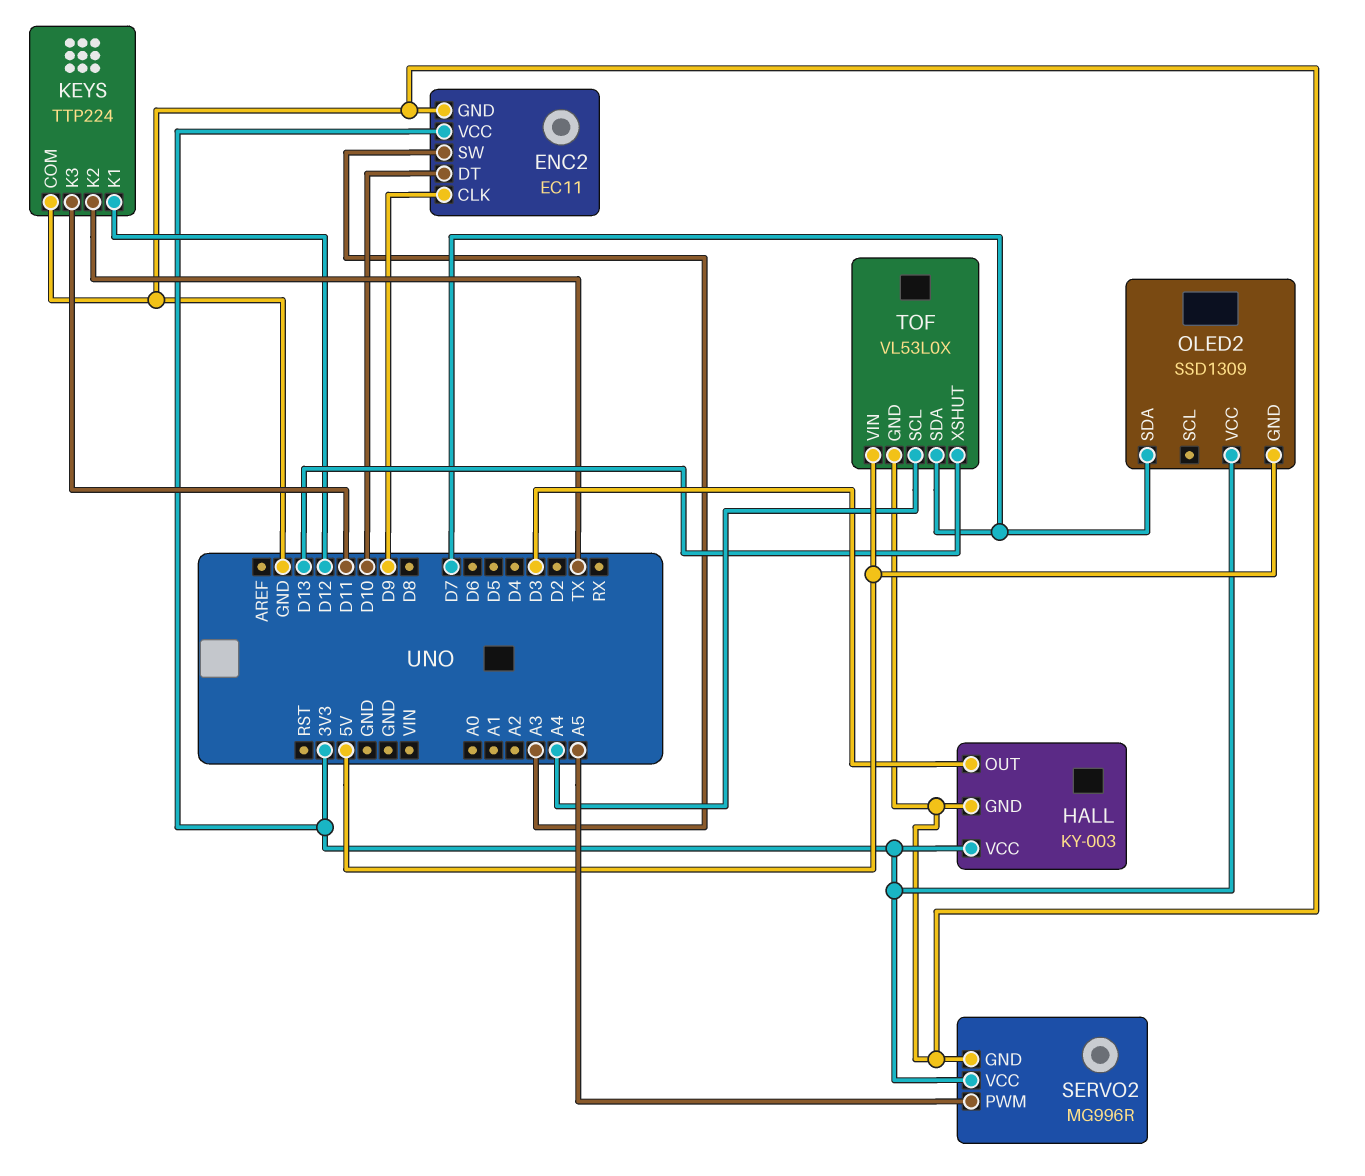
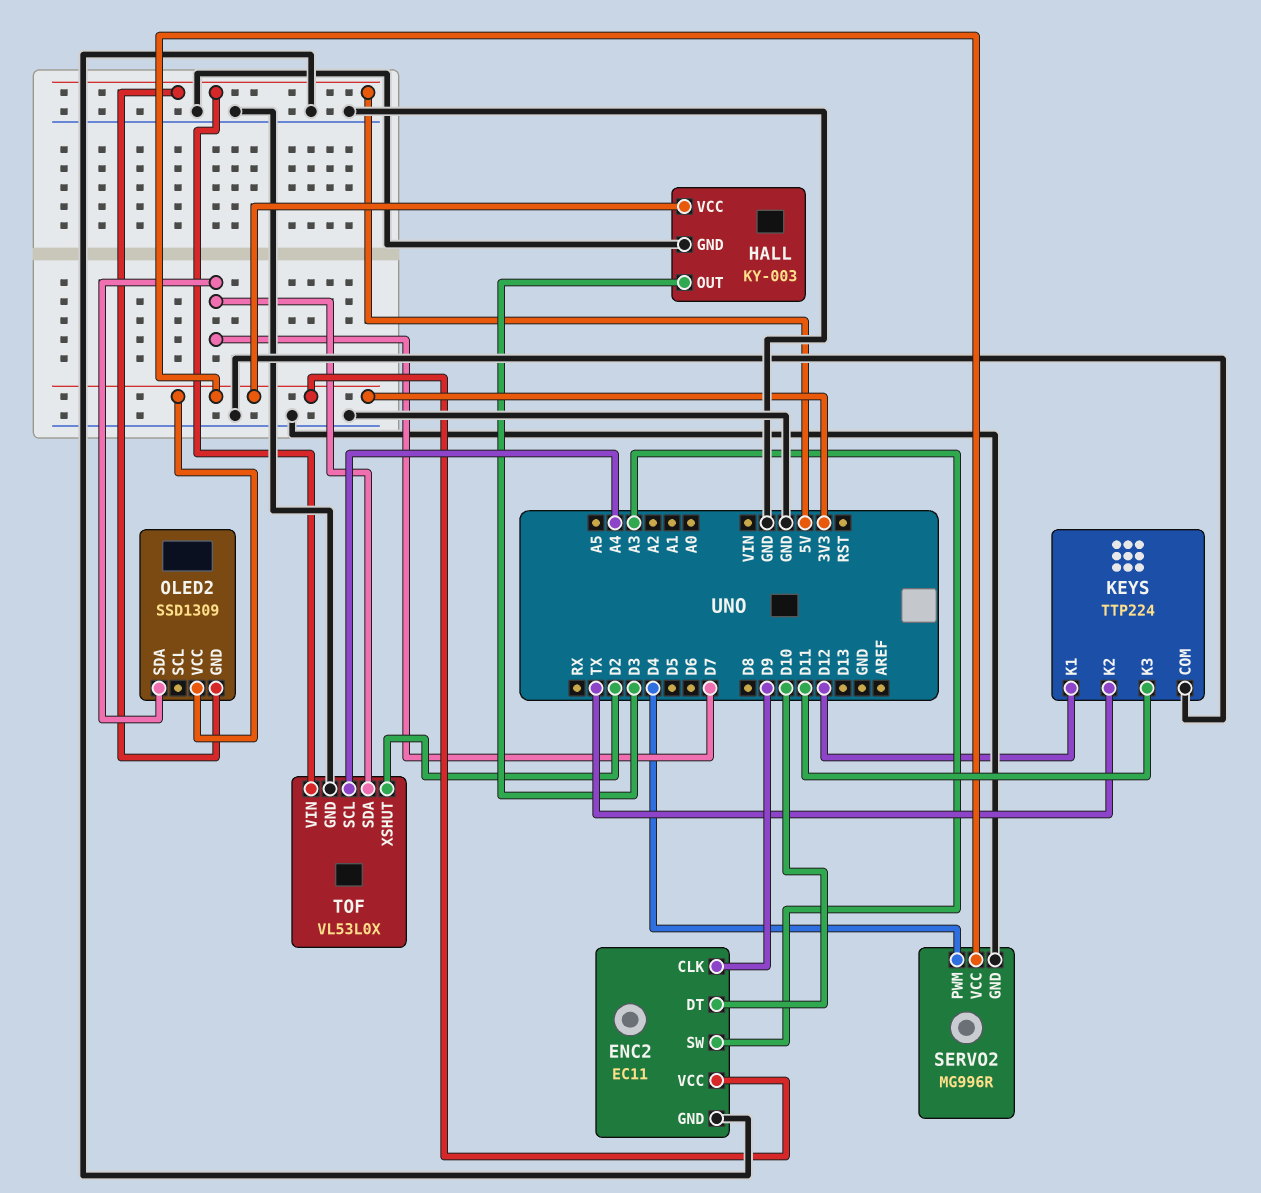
SERVO2 pin PWM: A5 -> D4
TOF pin XSHUT: D13 -> D2

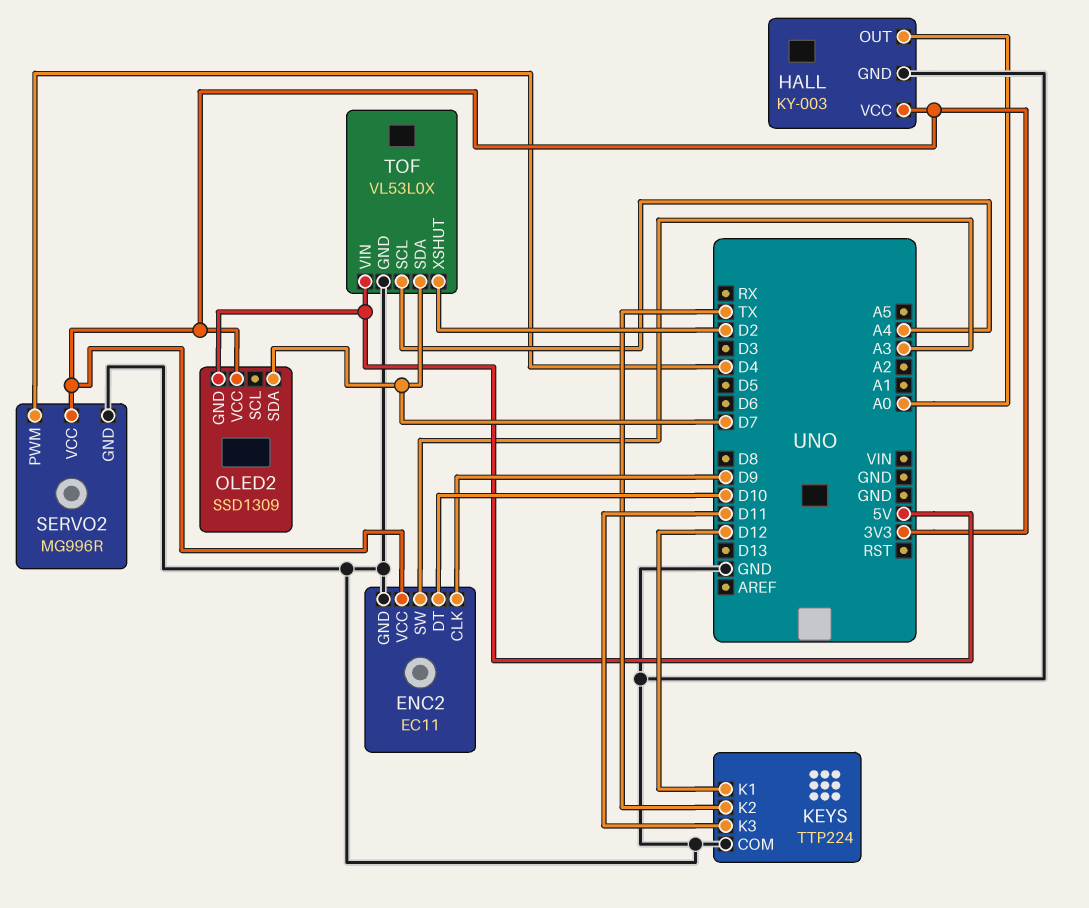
HALL pin OUT: D3 -> A0

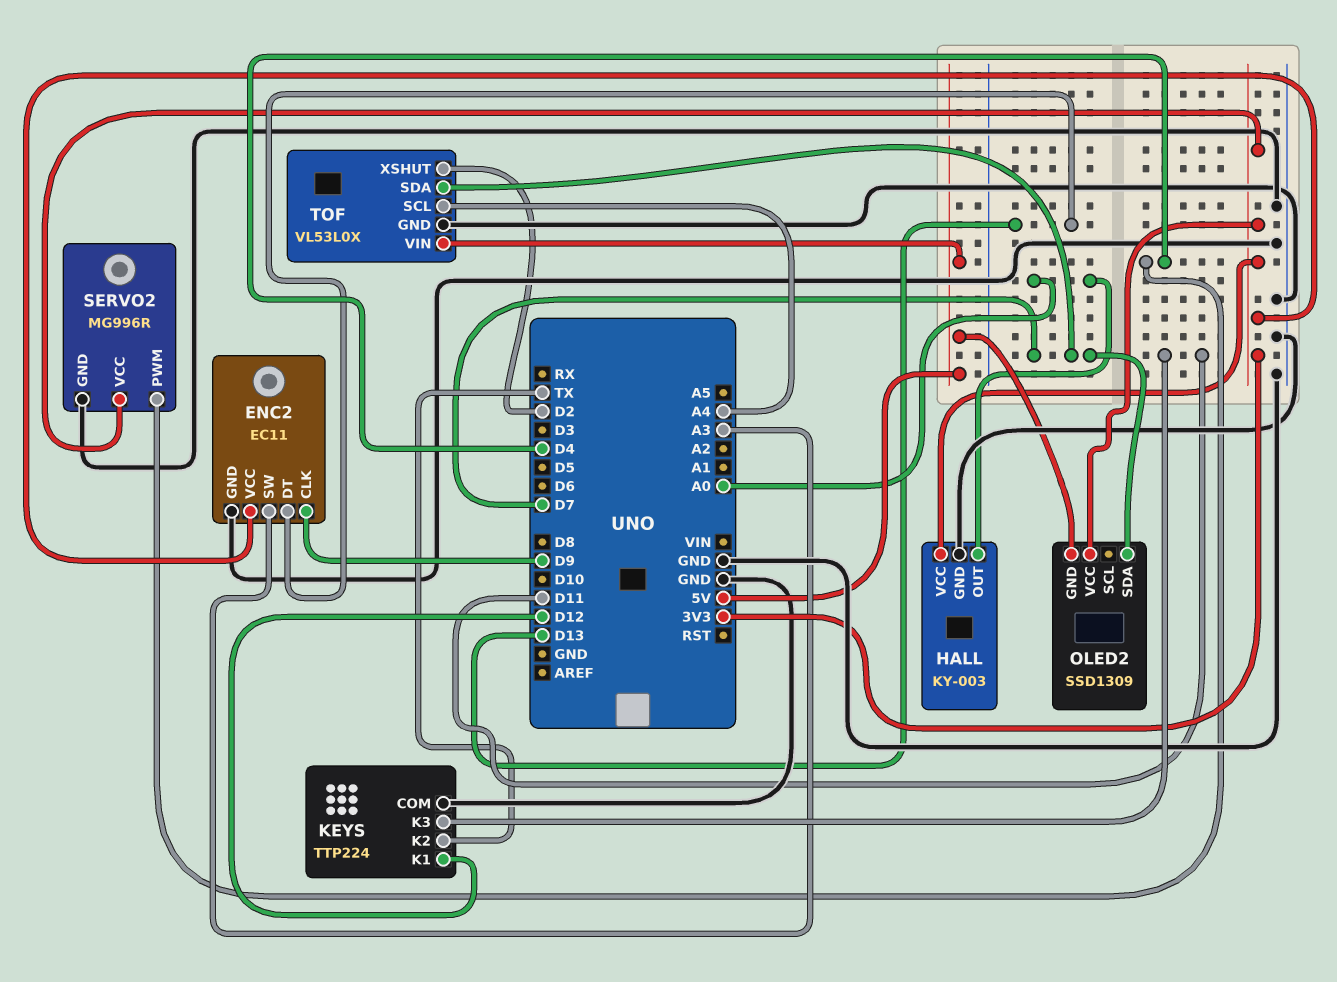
ENC2 pin DT: D10 -> D13

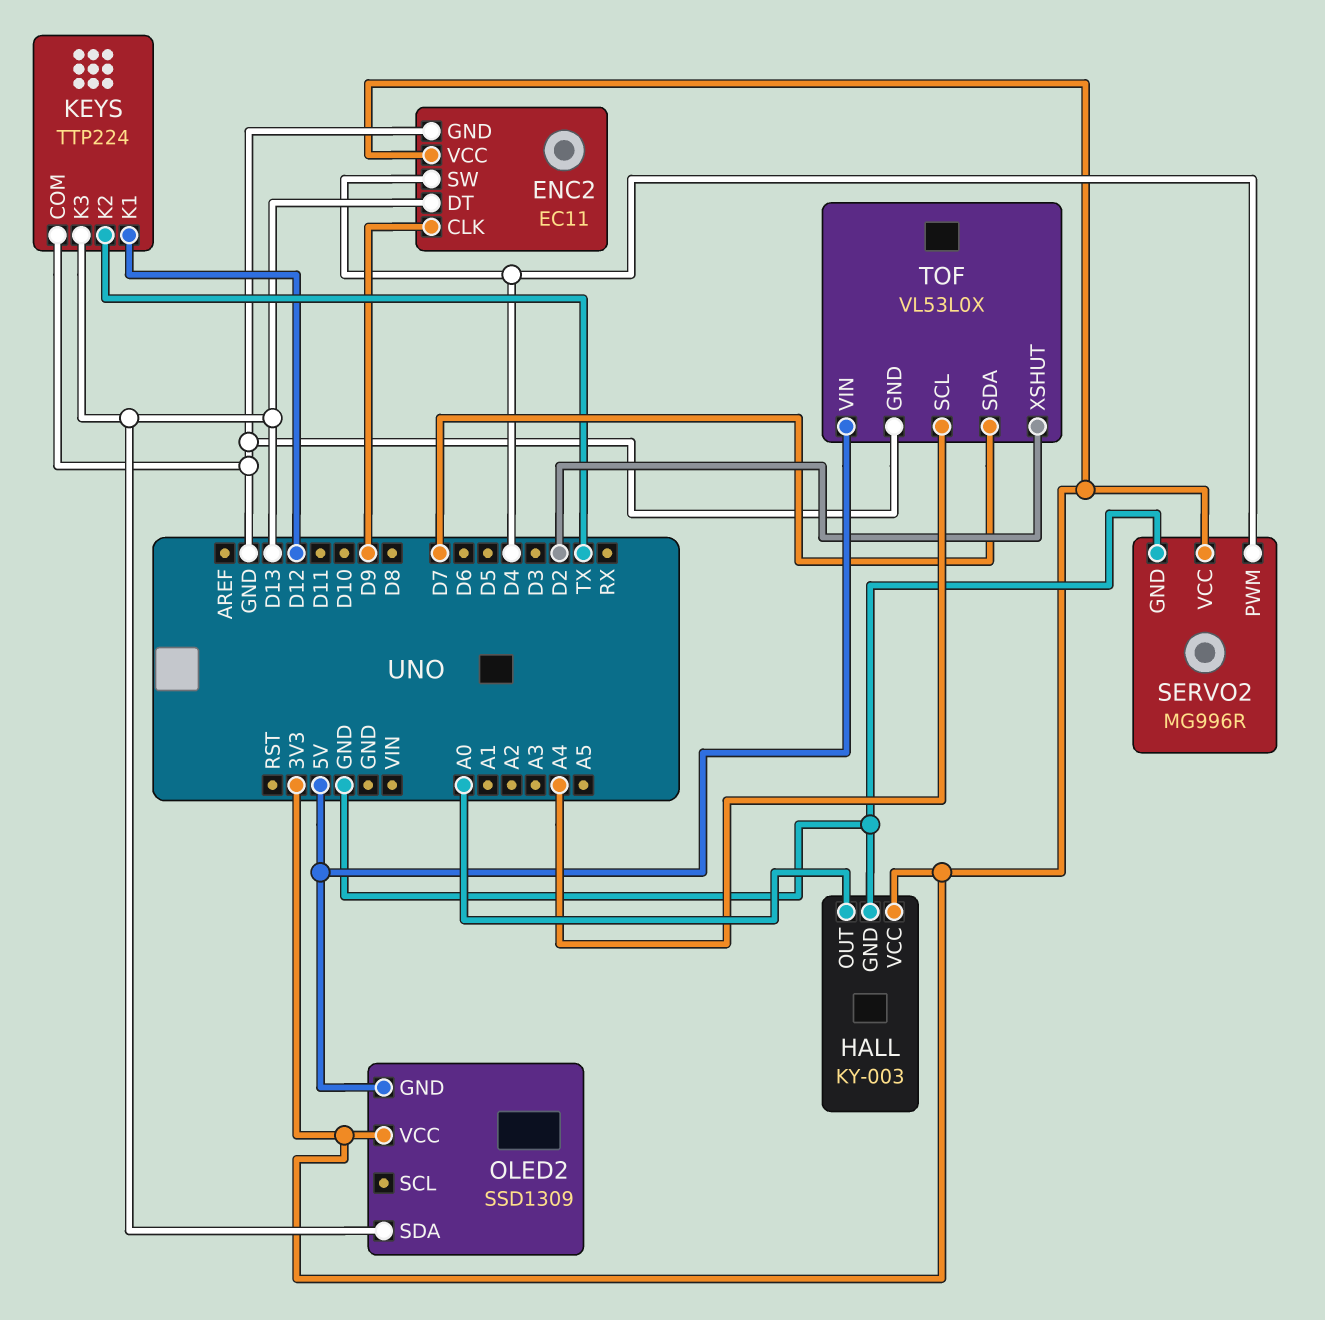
ENC2 pin SW: A3 -> D4
KEYS pin K3: D11 -> D13
OLED2 pin SDA: D7 -> D13

